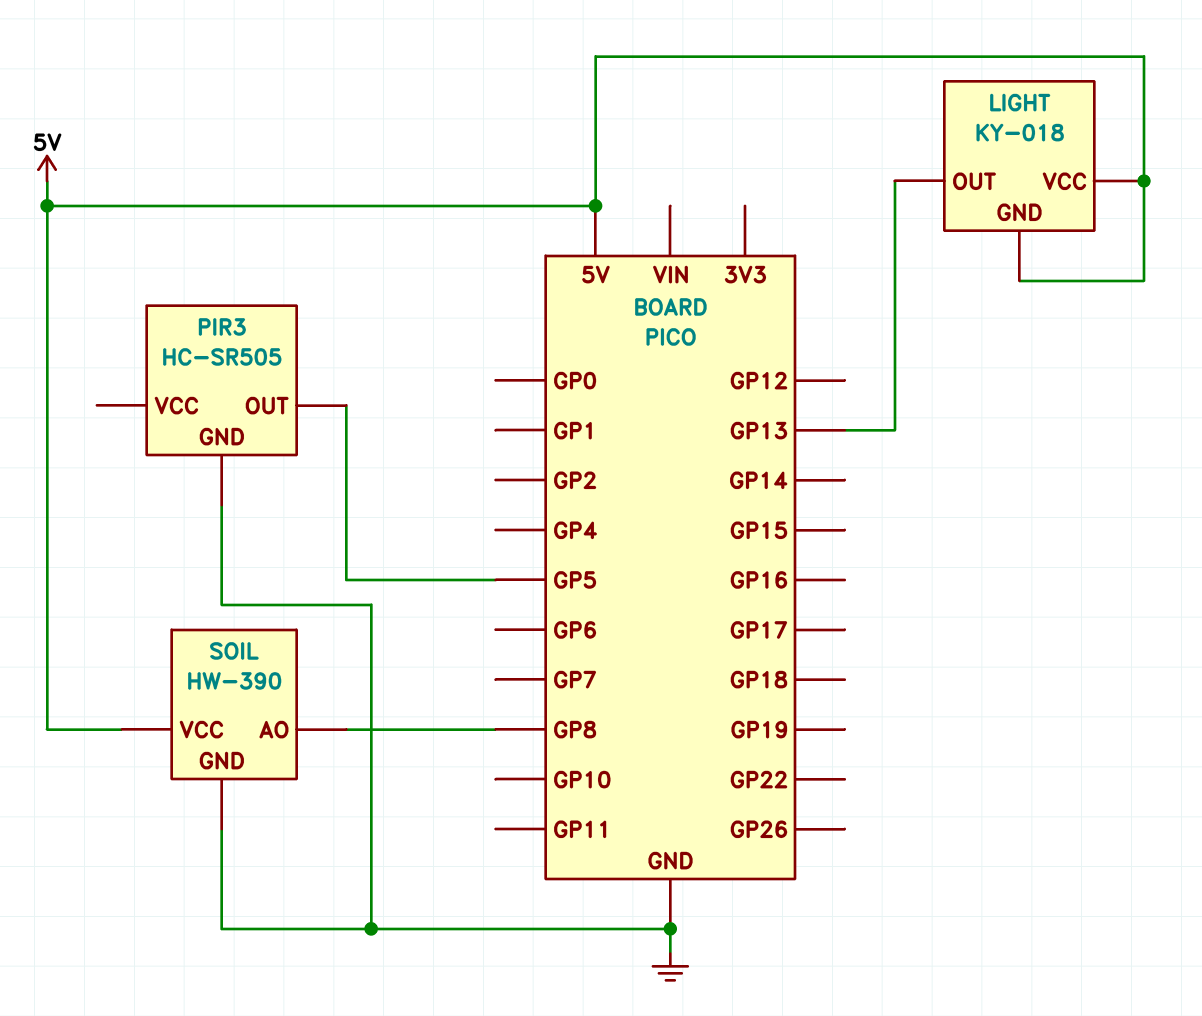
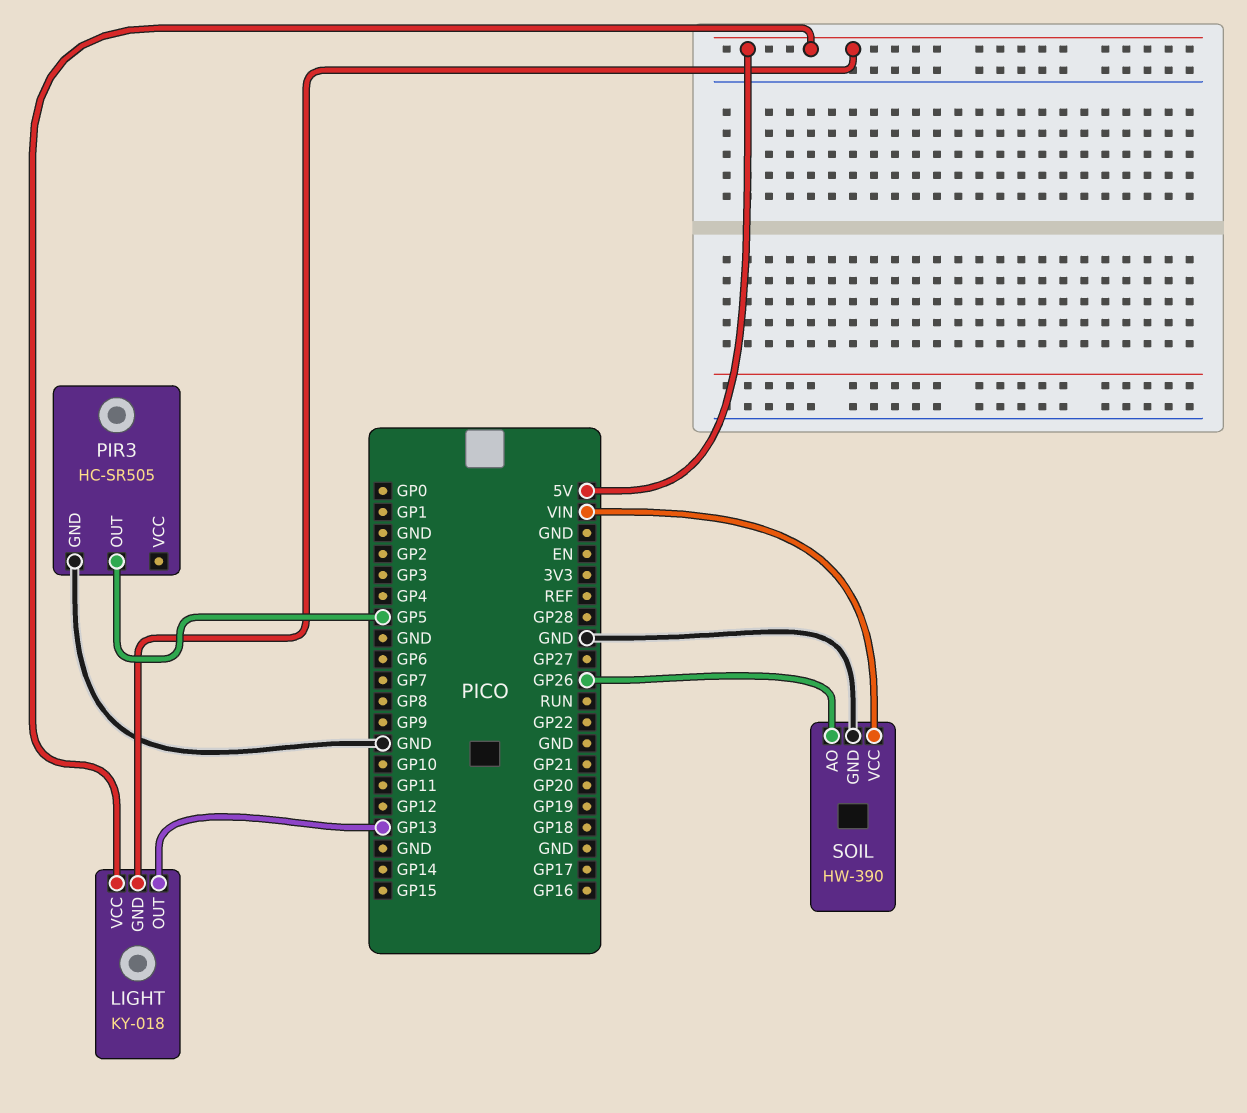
SOIL pin AO: GP8 -> GP26
SOIL pin VCC: 5V -> VIN

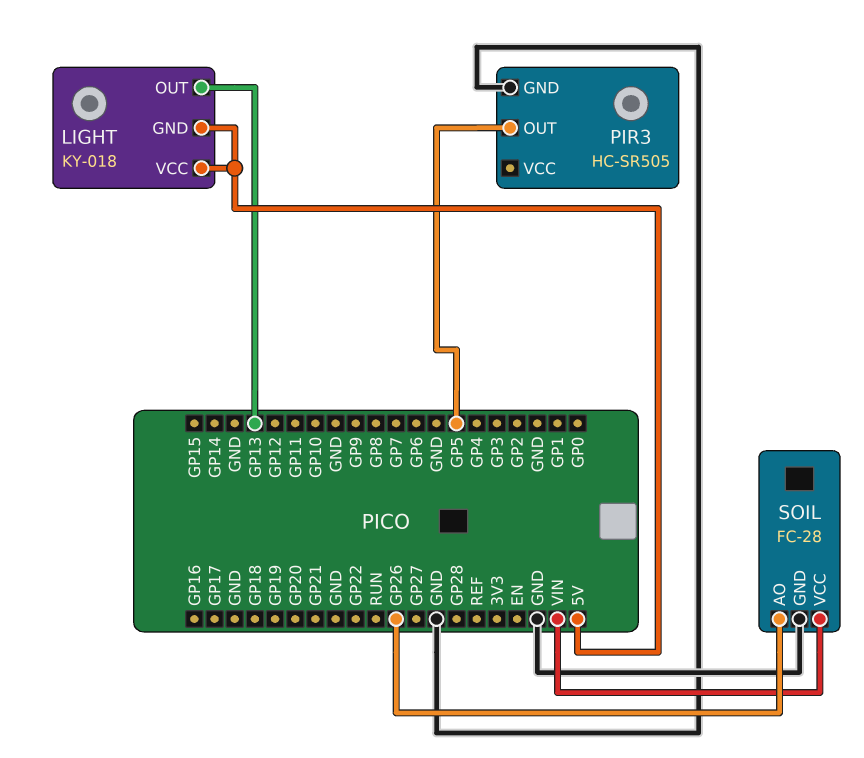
SOIL: HW-390 -> FC-28

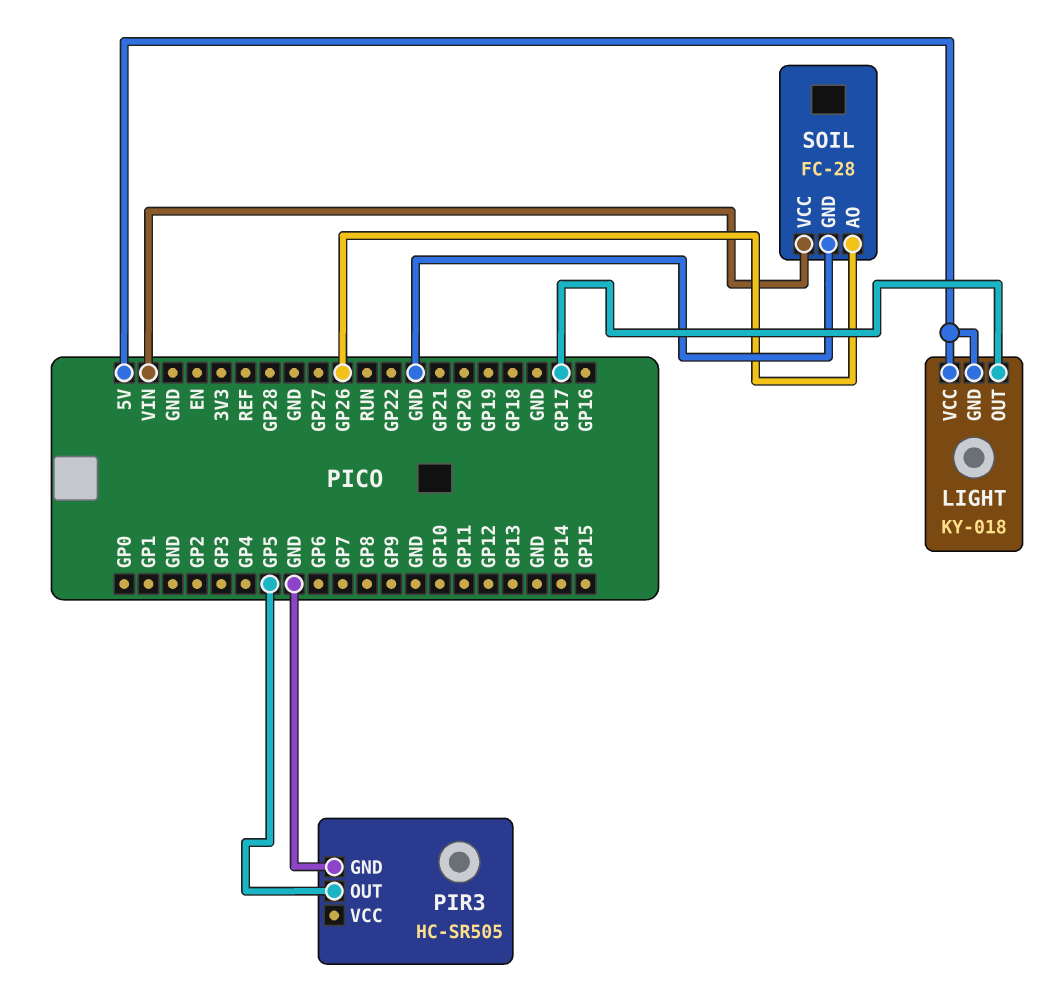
LIGHT pin OUT: GP13 -> GP17

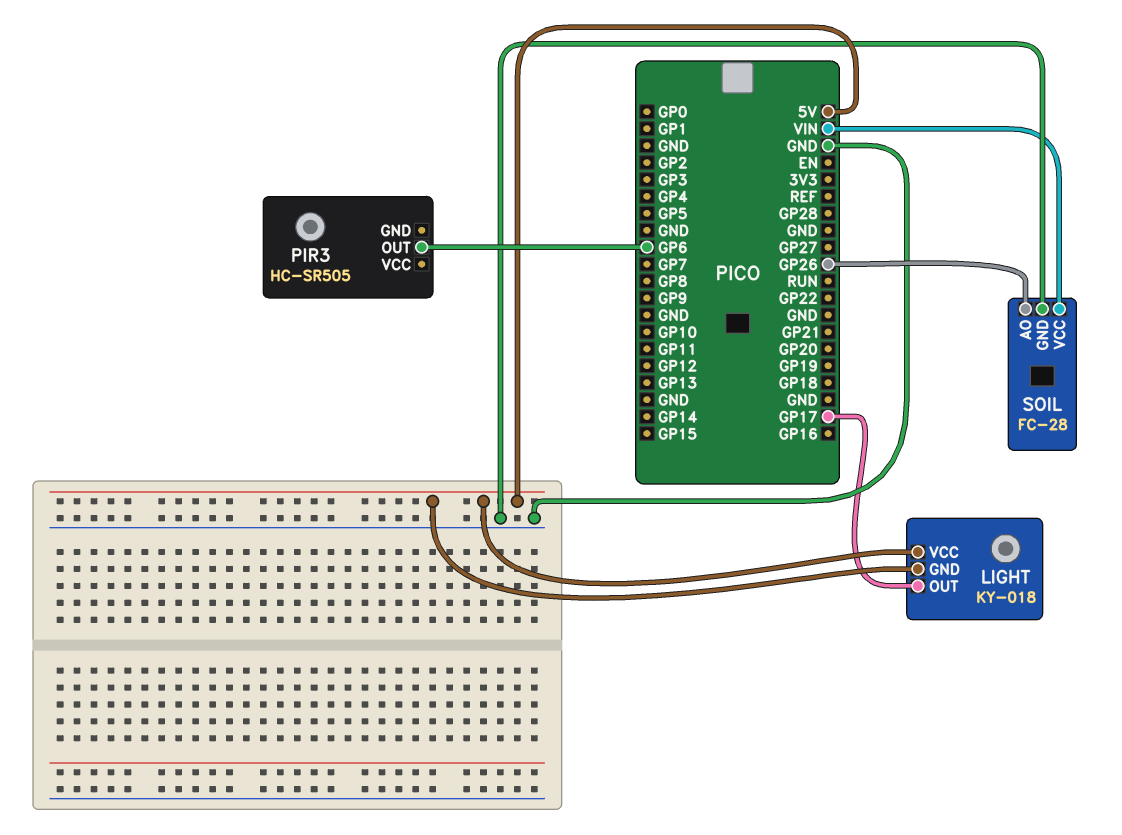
PIR3 pin GND: GND -> none
PIR3 pin OUT: GP5 -> GP6

